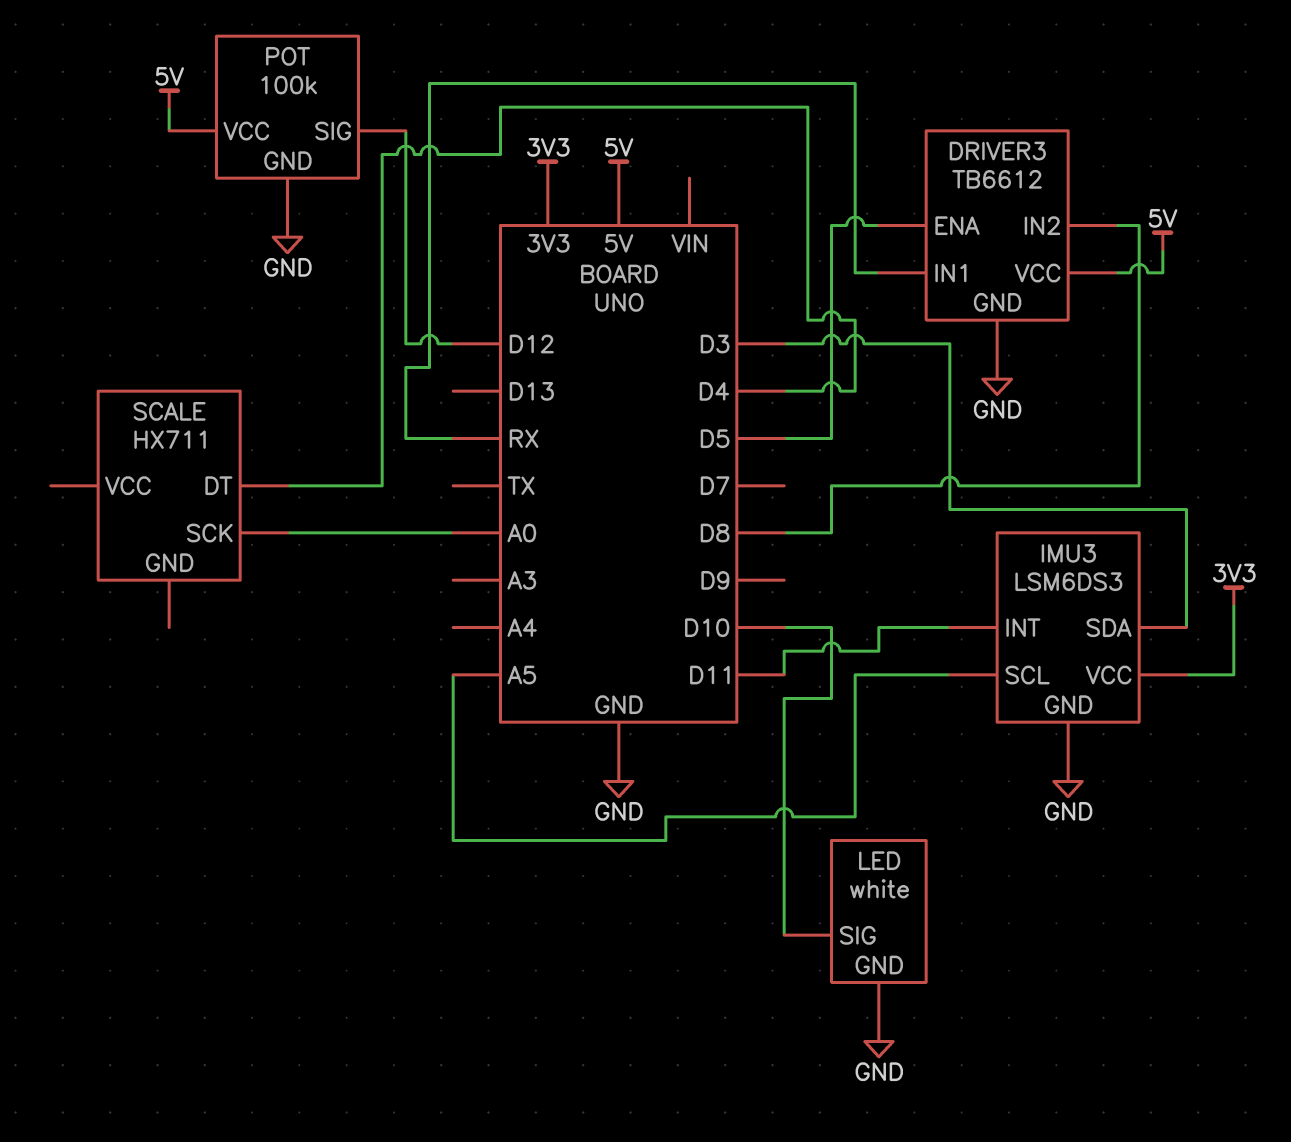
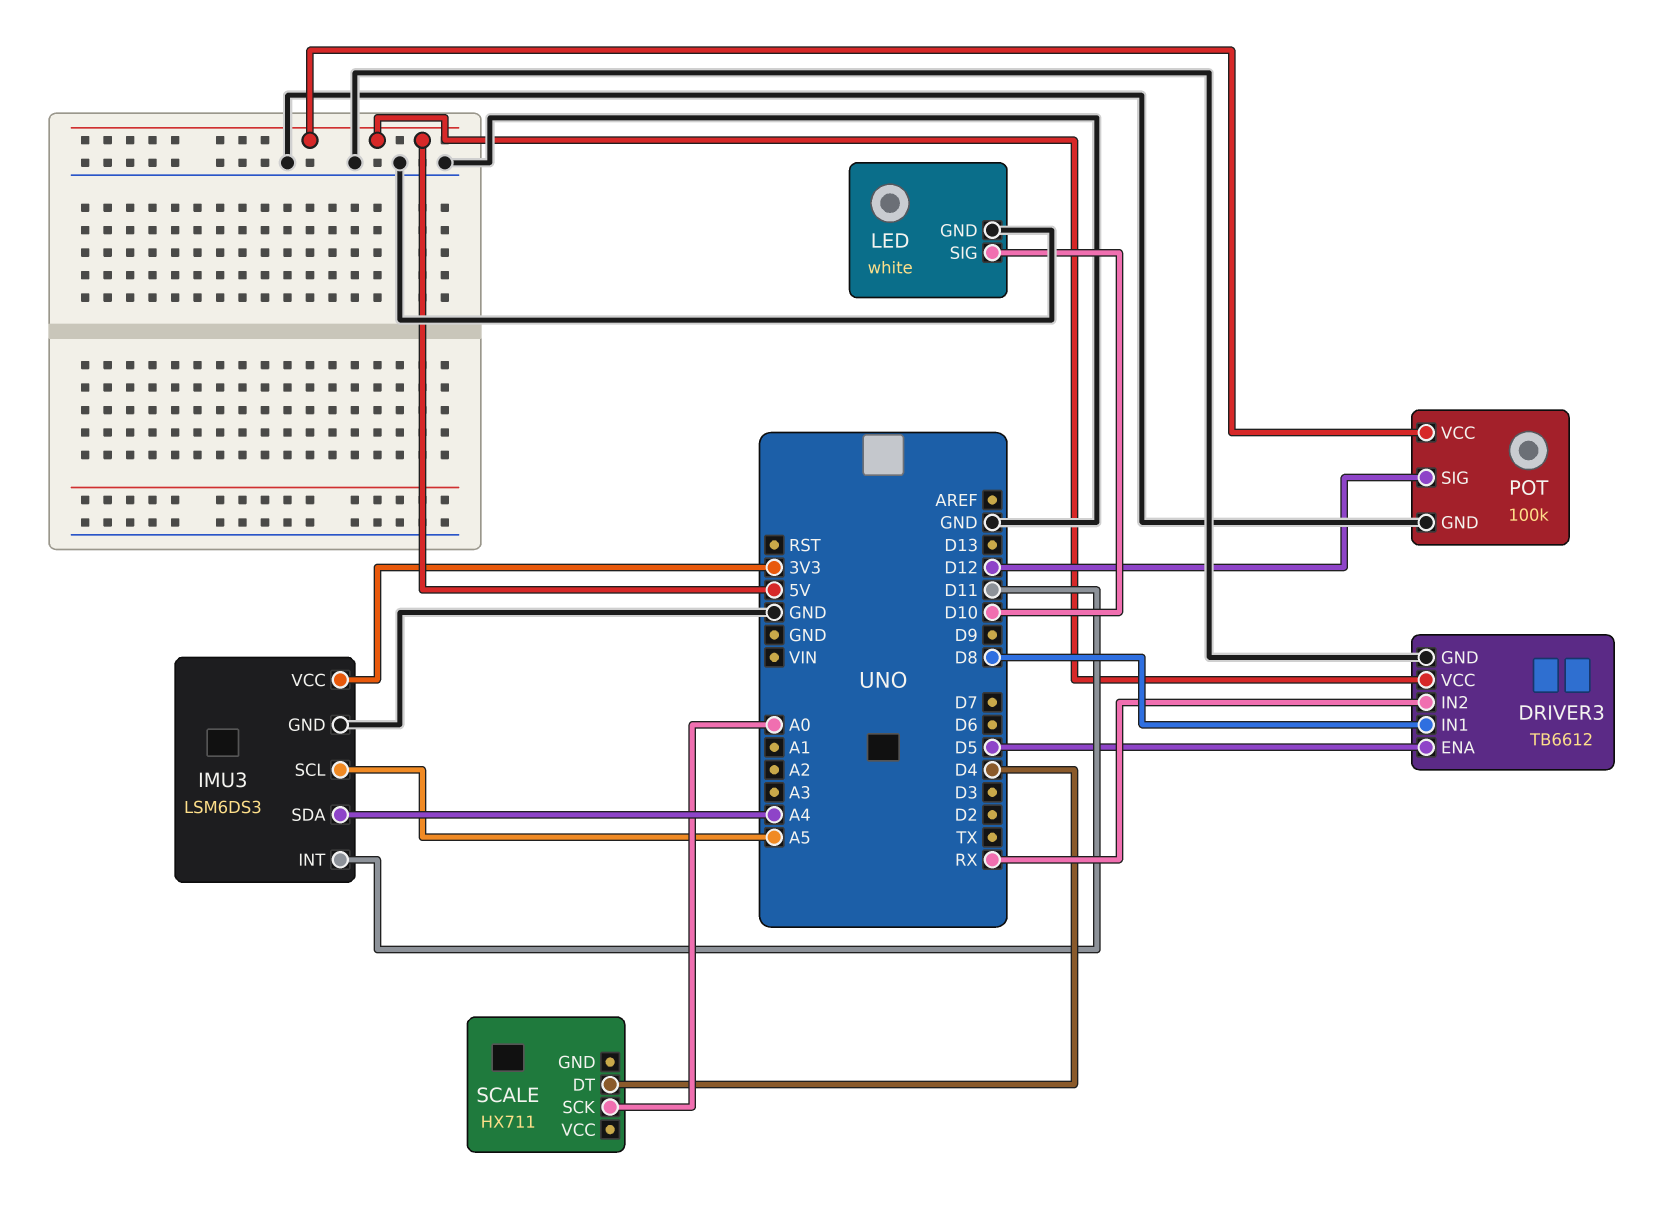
DRIVER3 pin IN1: RX -> D8
DRIVER3 pin IN2: D8 -> RX
IMU3 pin SDA: D3 -> A4

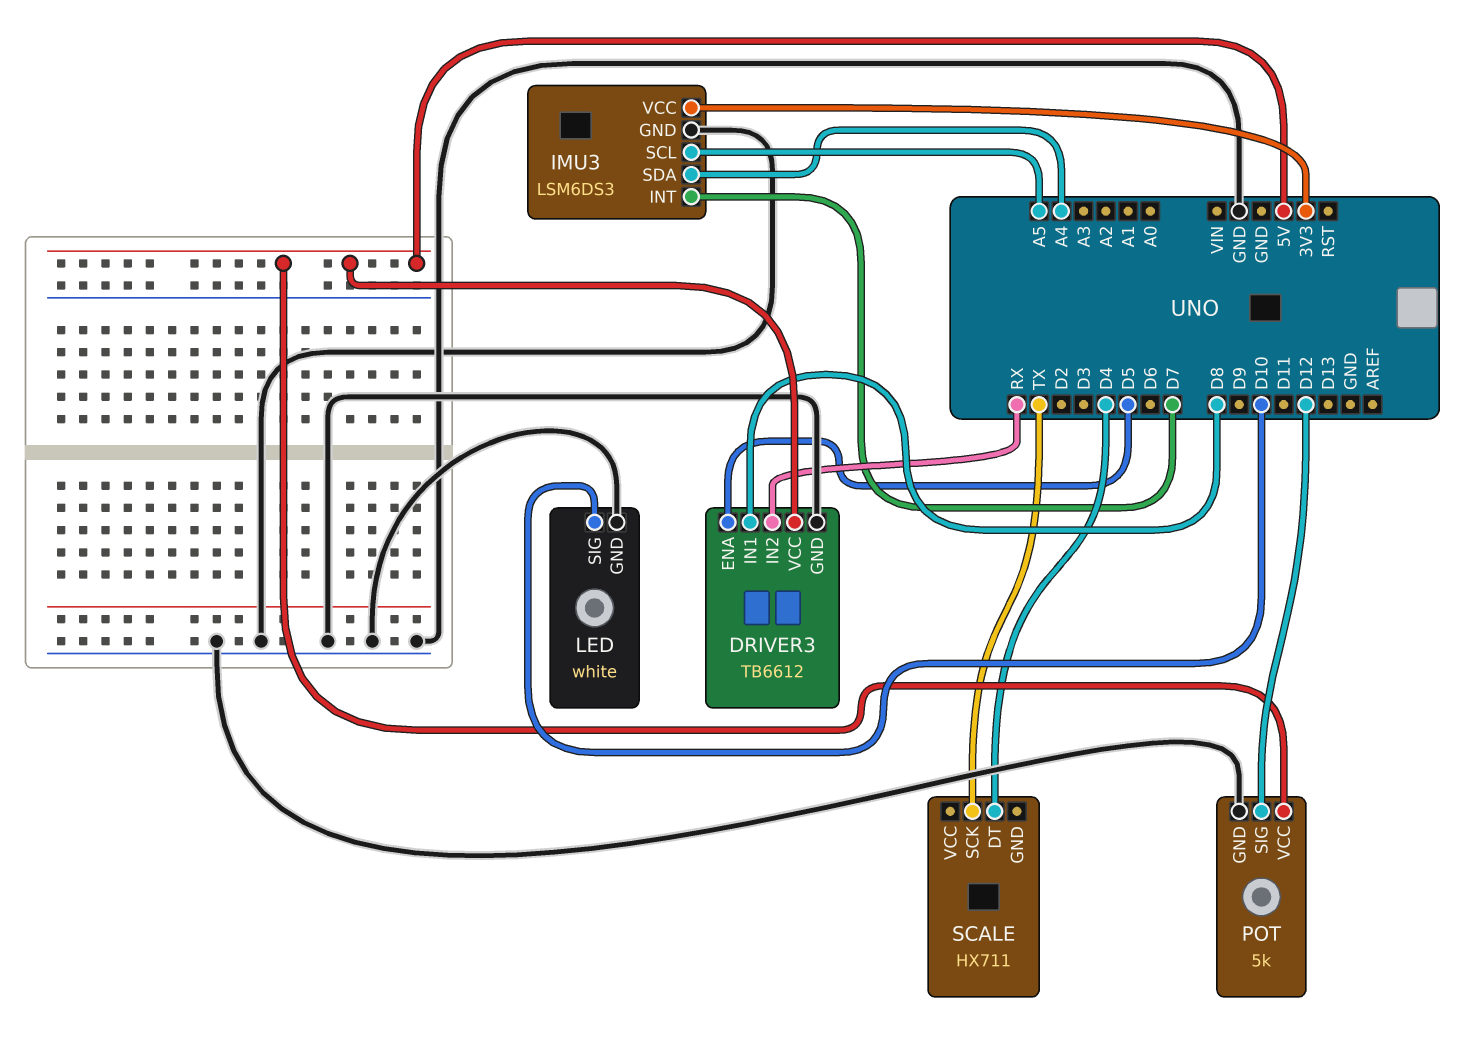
IMU3 pin INT: D11 -> D7
POT: 100k -> 5k
SCALE pin SCK: A0 -> TX

